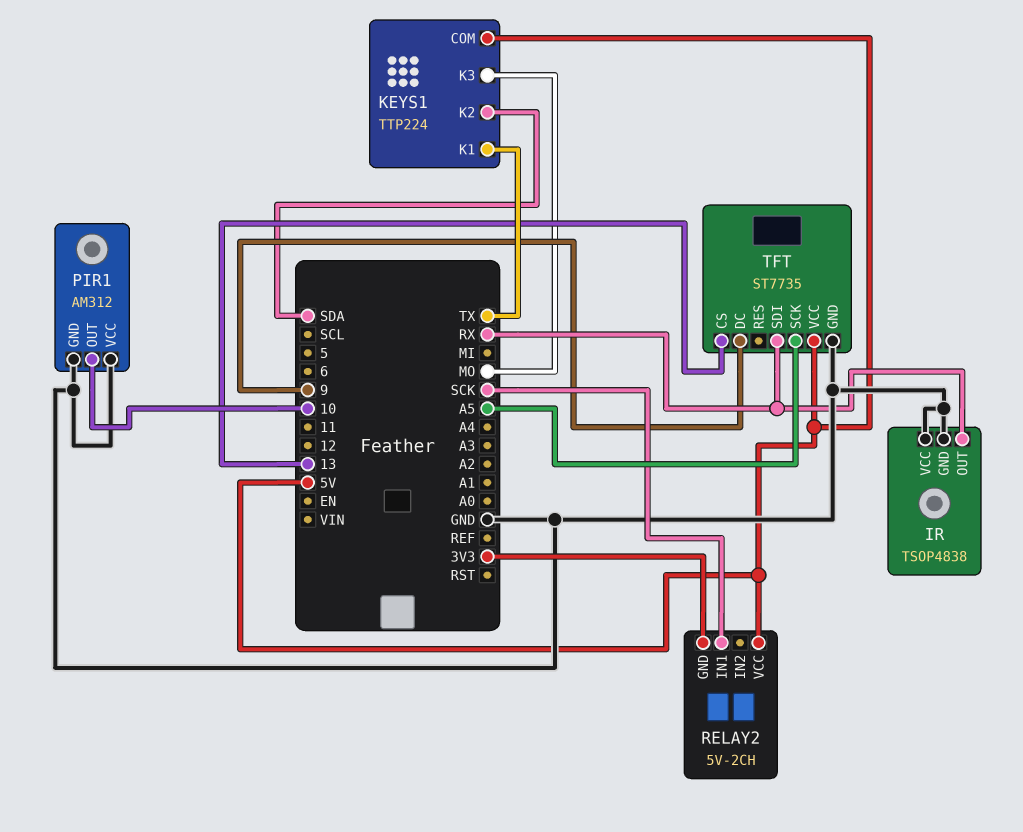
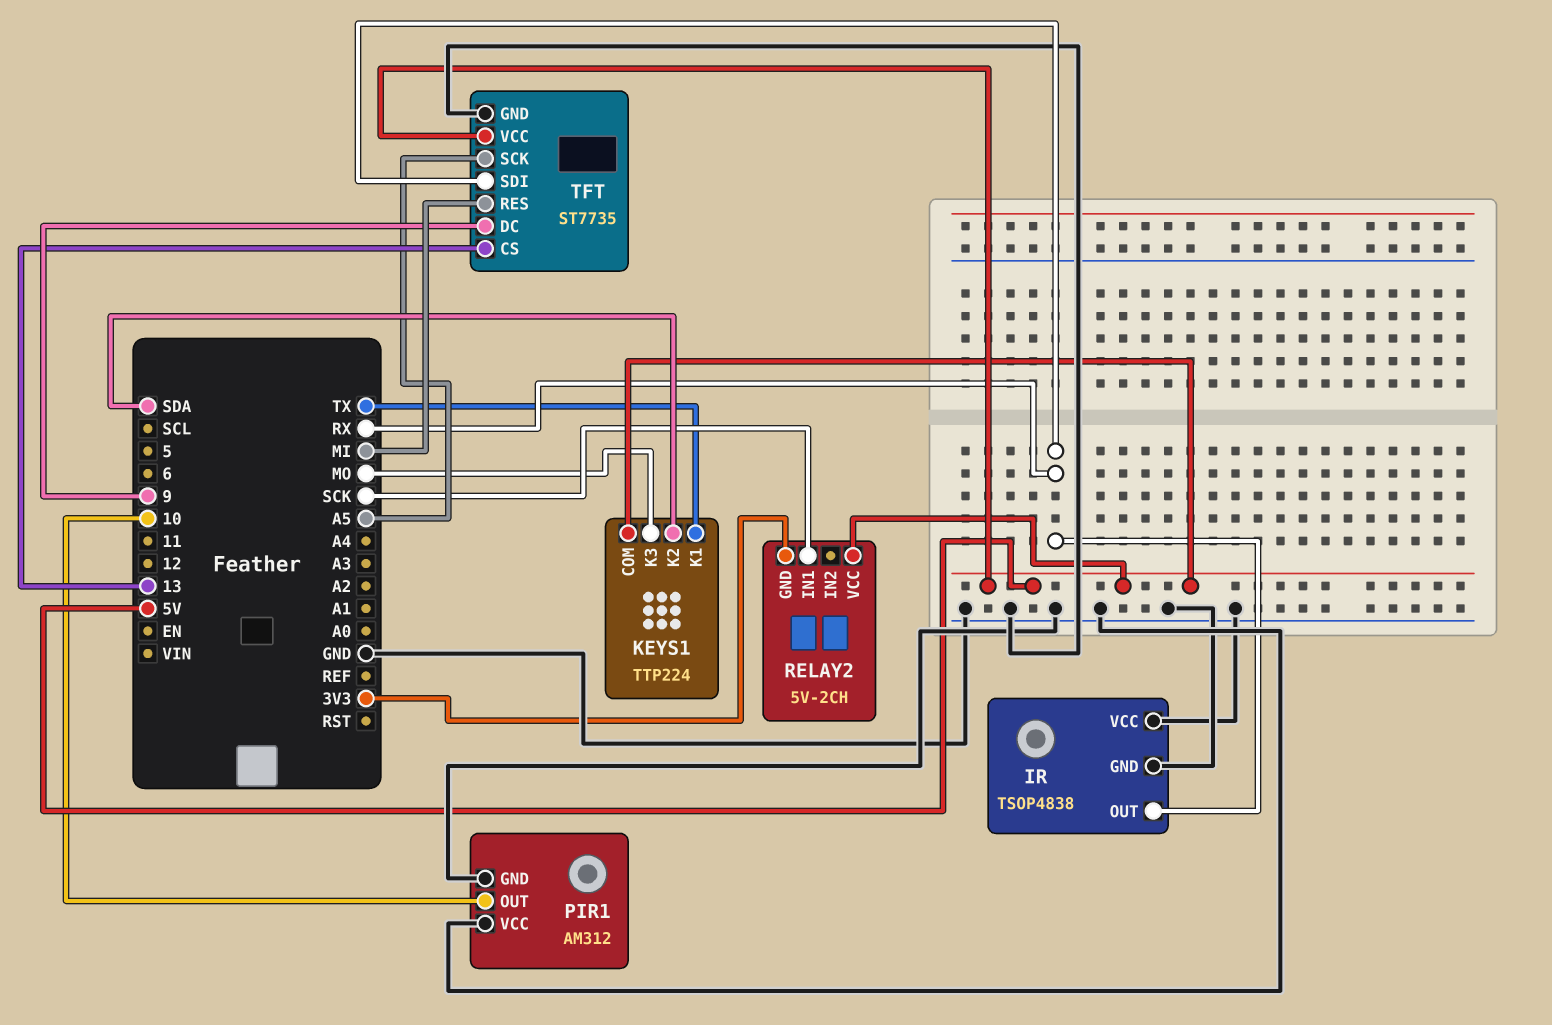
TFT pin RES: none -> MI

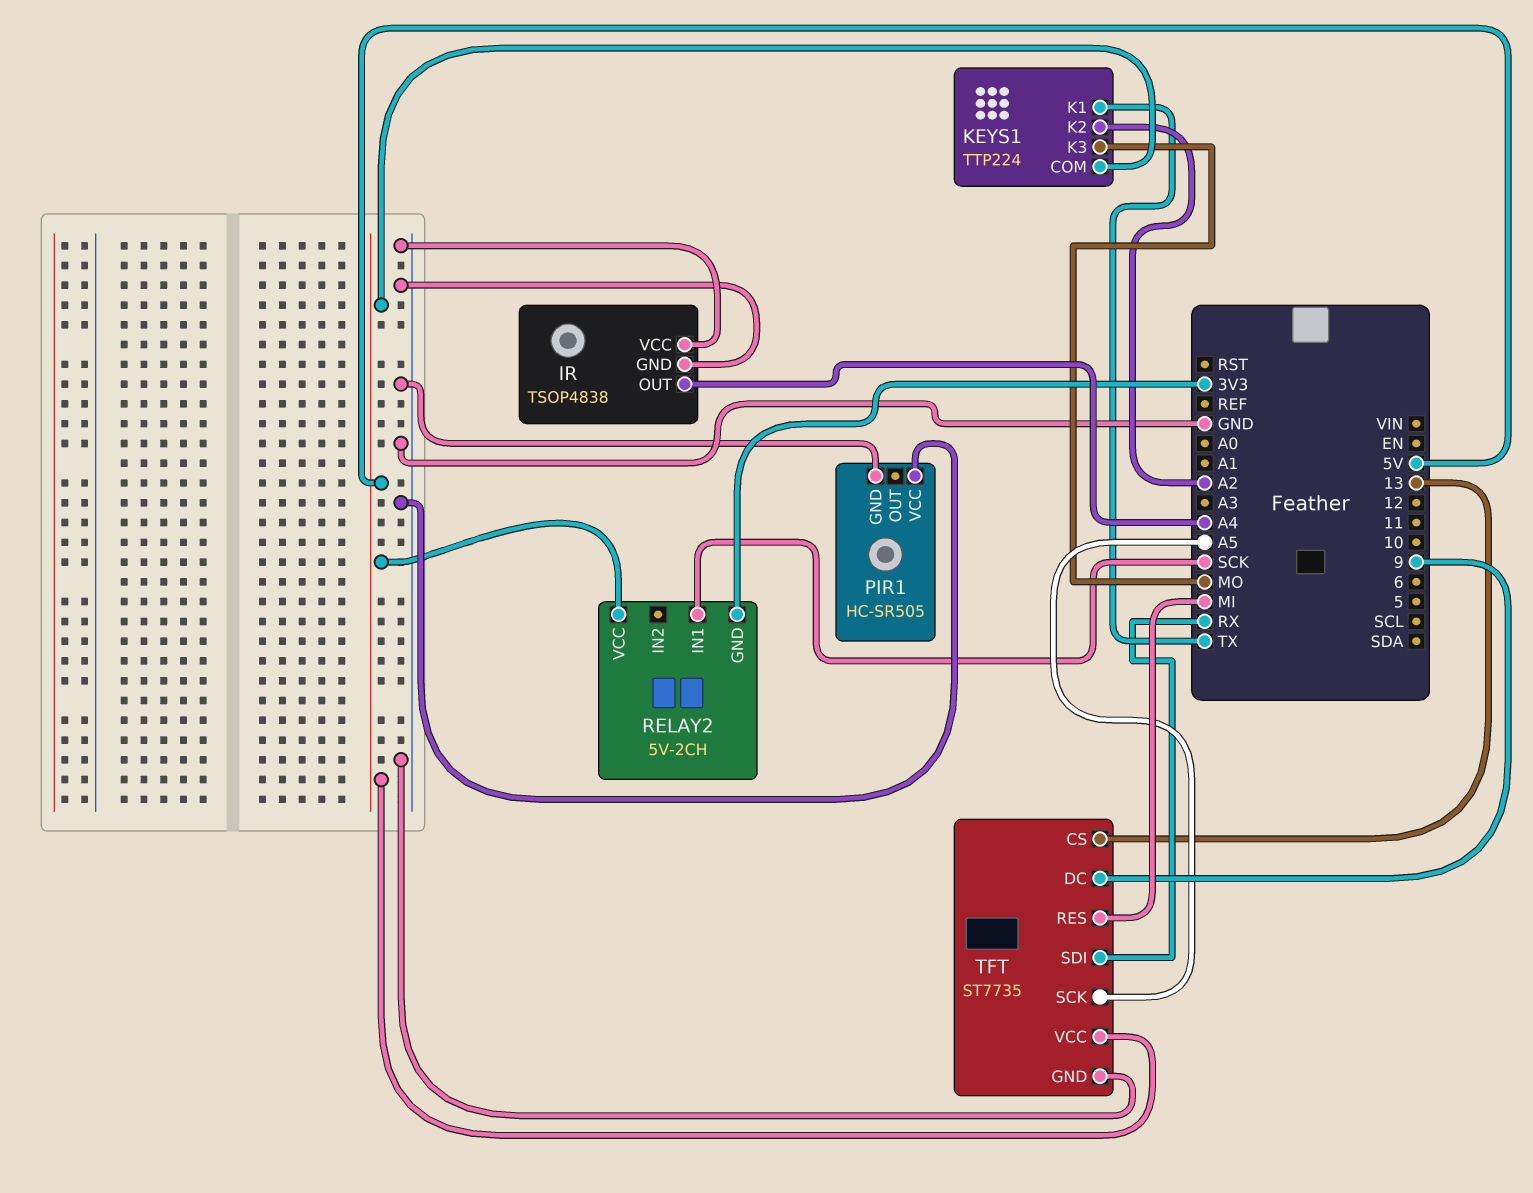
IR pin OUT: RX -> A4
KEYS1 pin K2: SDA -> A2
PIR1: AM312 -> HC-SR505
PIR1 pin OUT: 10 -> none

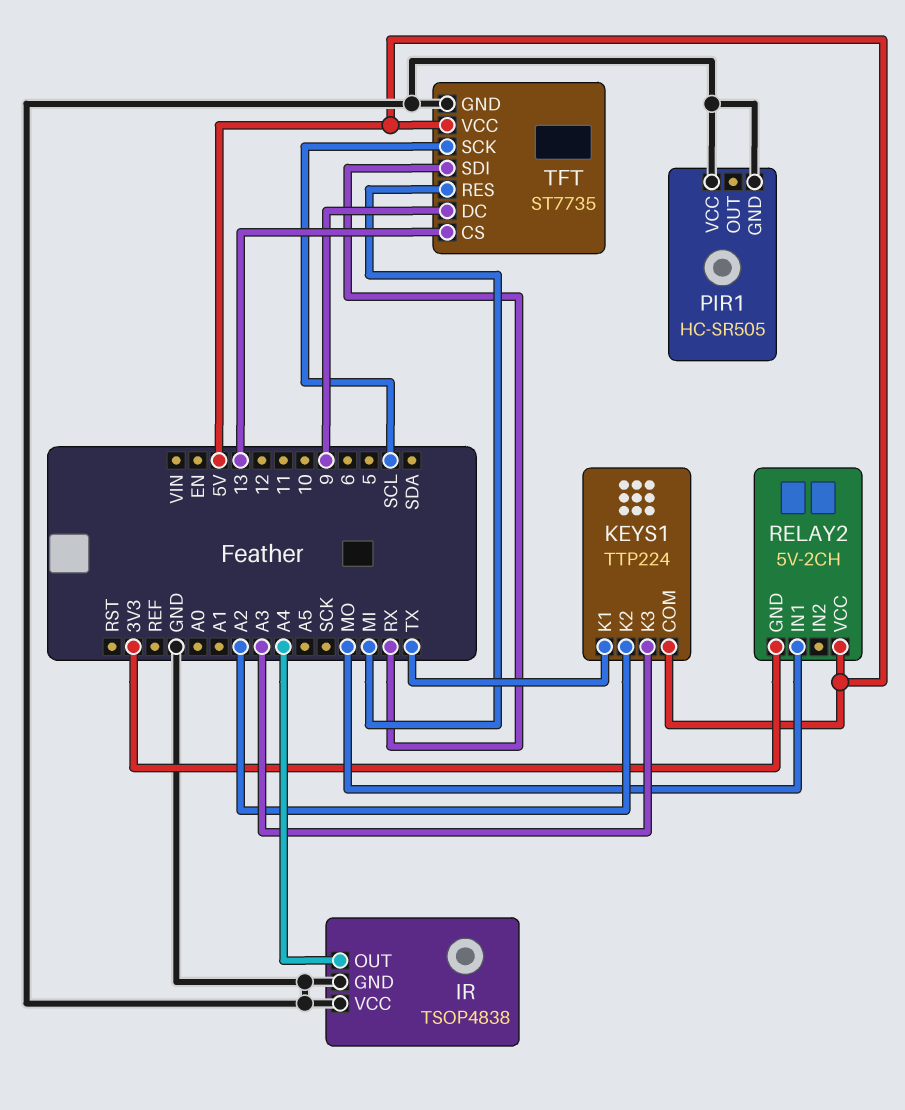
KEYS1 pin K3: MO -> A3
RELAY2 pin IN1: SCK -> MO
TFT pin SCK: A5 -> SCL

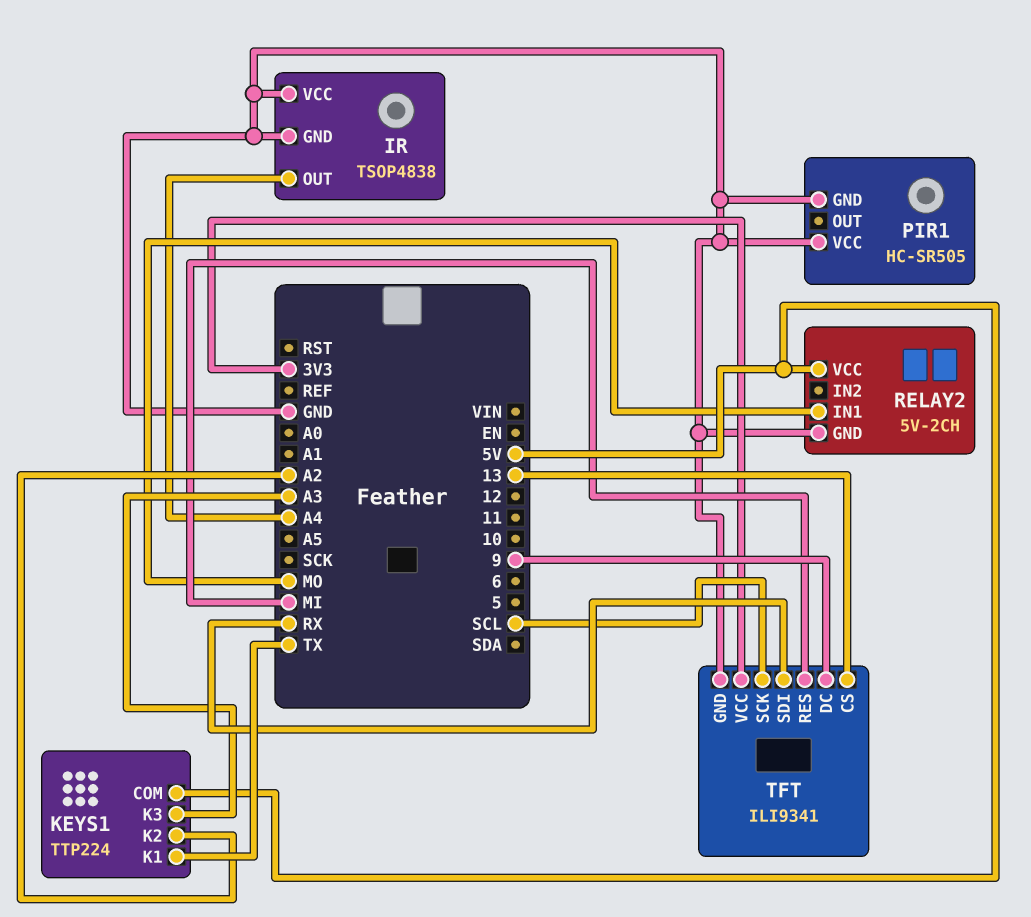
RELAY2 pin GND: 3V3 -> GND
TFT: ST7735 -> ILI9341
TFT pin VCC: 5V -> 3V3

